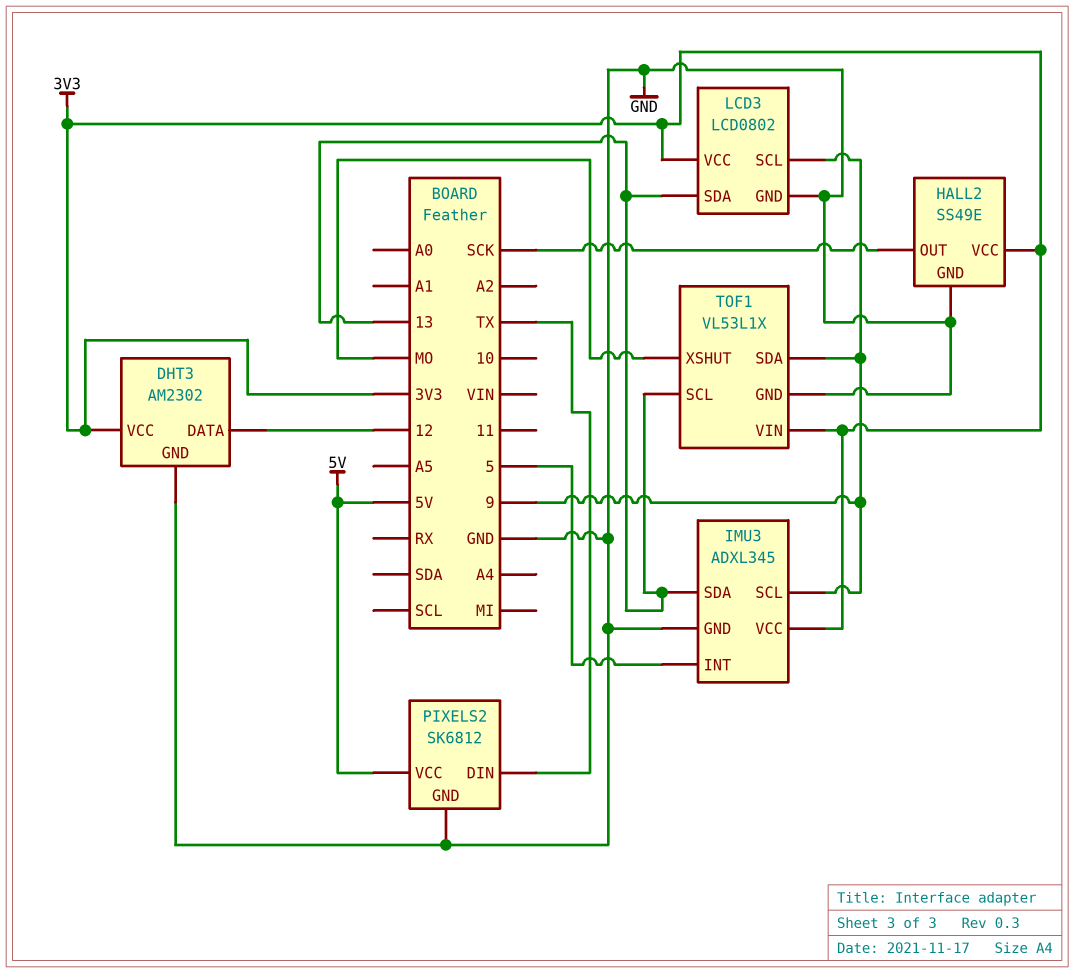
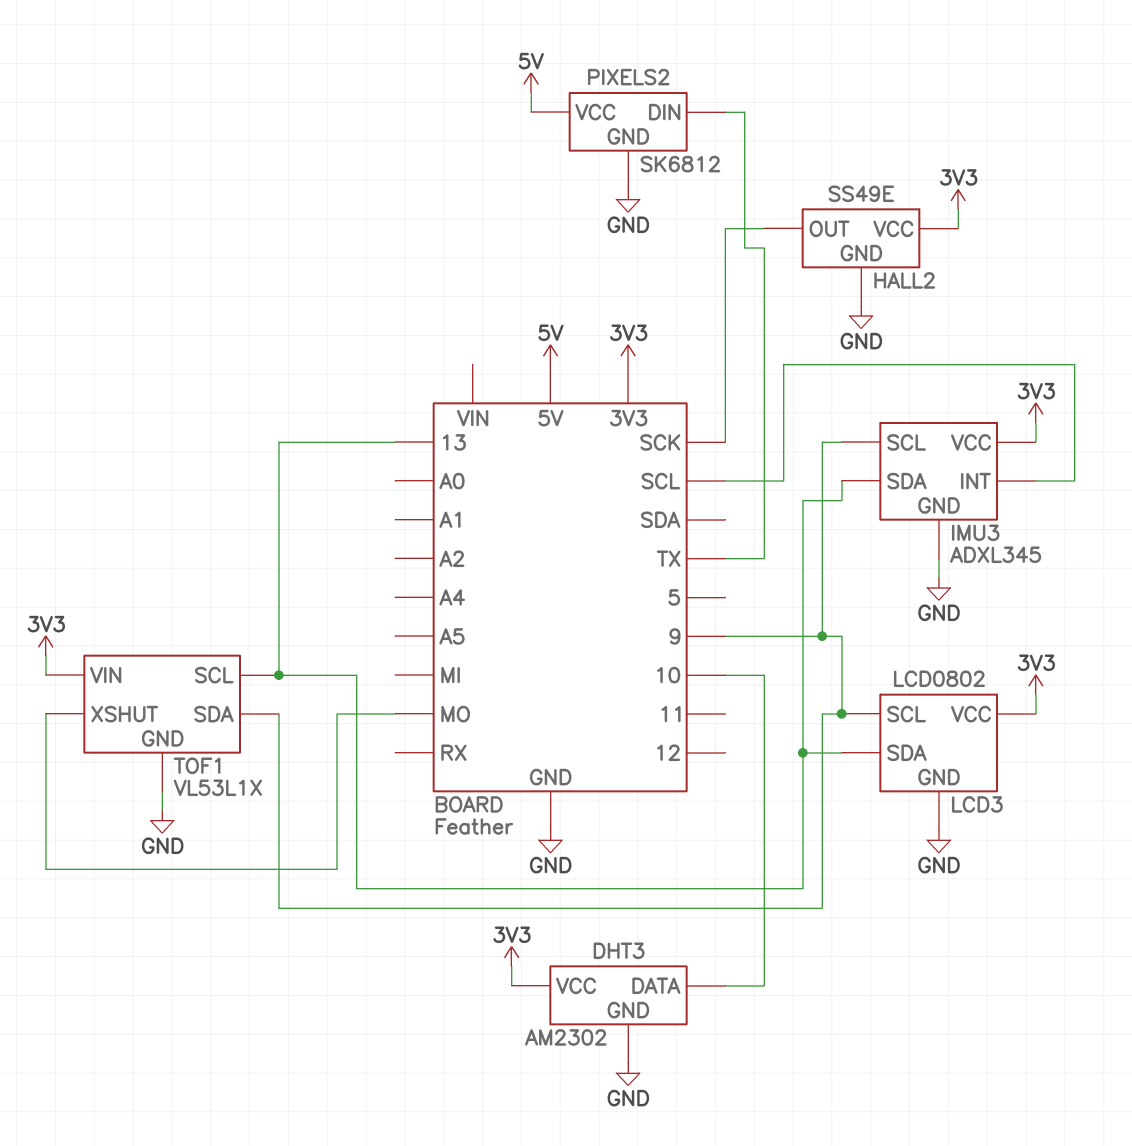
DHT3 pin DATA: 12 -> 10
IMU3 pin INT: 5 -> SCL

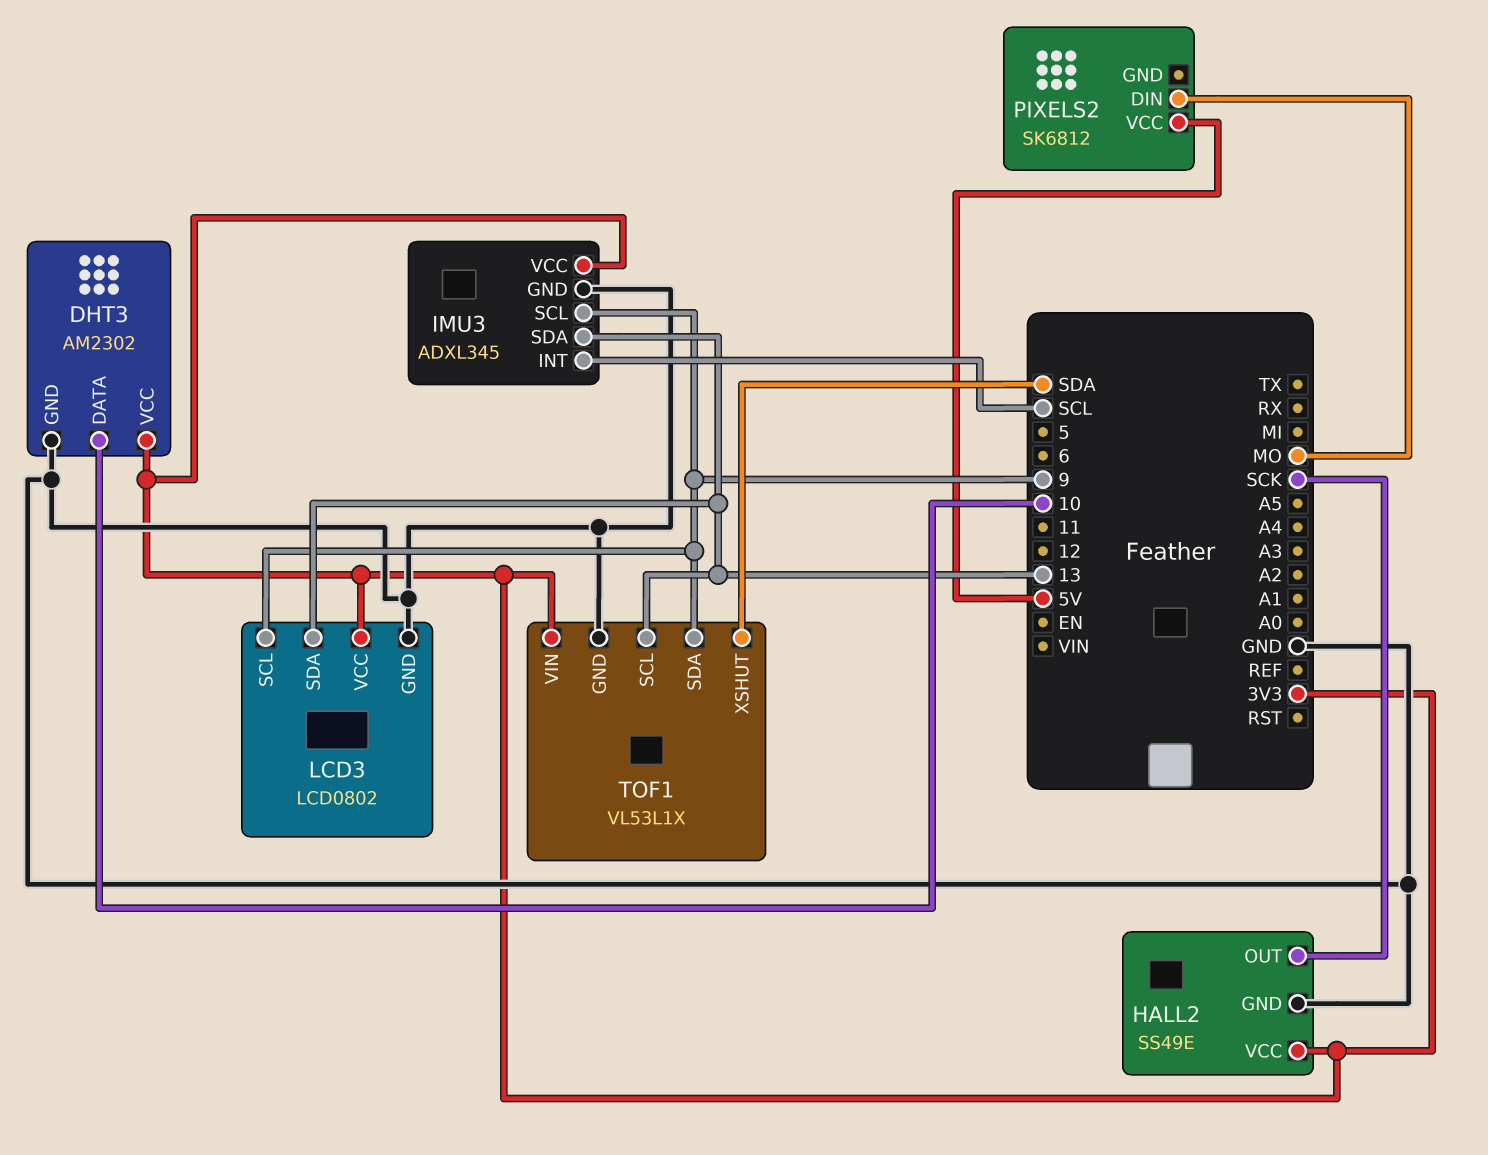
PIXELS2 pin DIN: TX -> MO
PIXELS2 pin GND: GND -> none
TOF1 pin XSHUT: MO -> SDA

